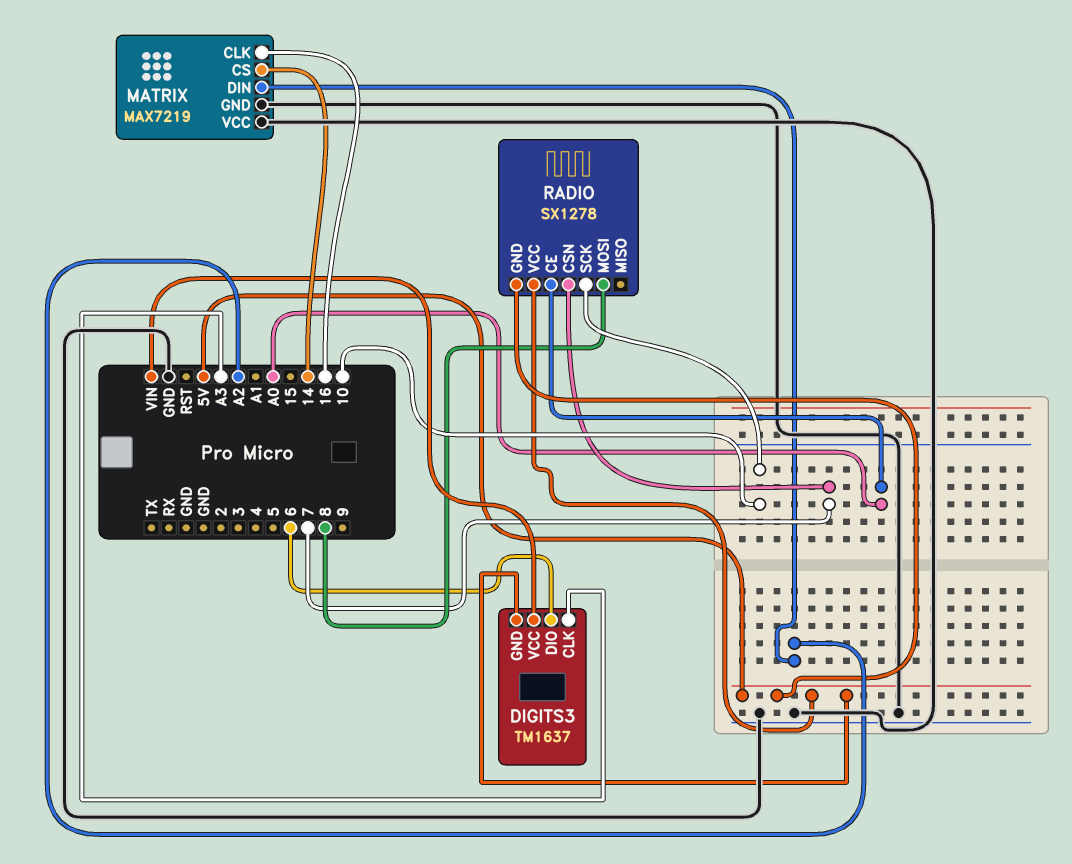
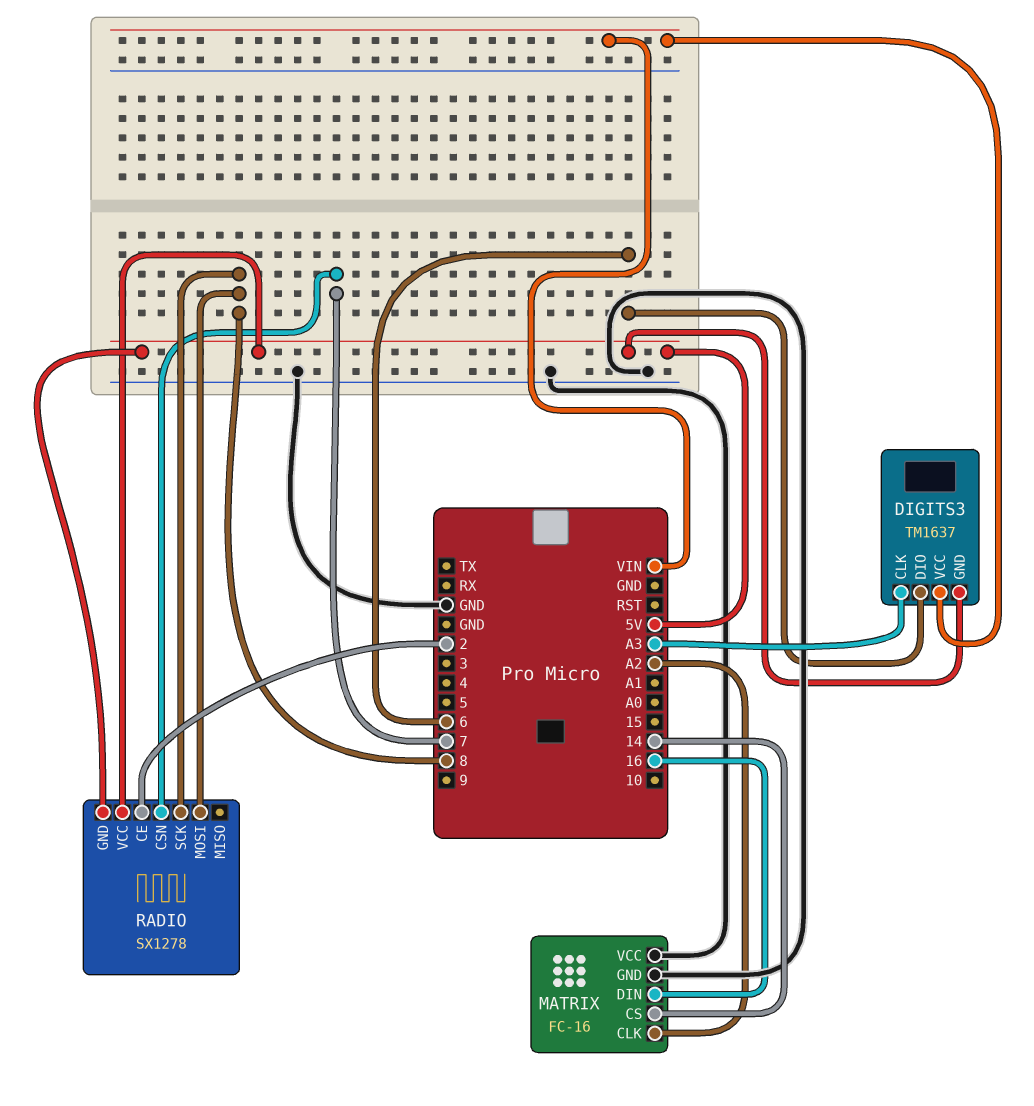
MATRIX: MAX7219 -> FC-16
MATRIX pin CLK: 16 -> A2
MATRIX pin DIN: A2 -> 16
RADIO pin CE: A0 -> 2
RADIO pin SCK: 10 -> 8

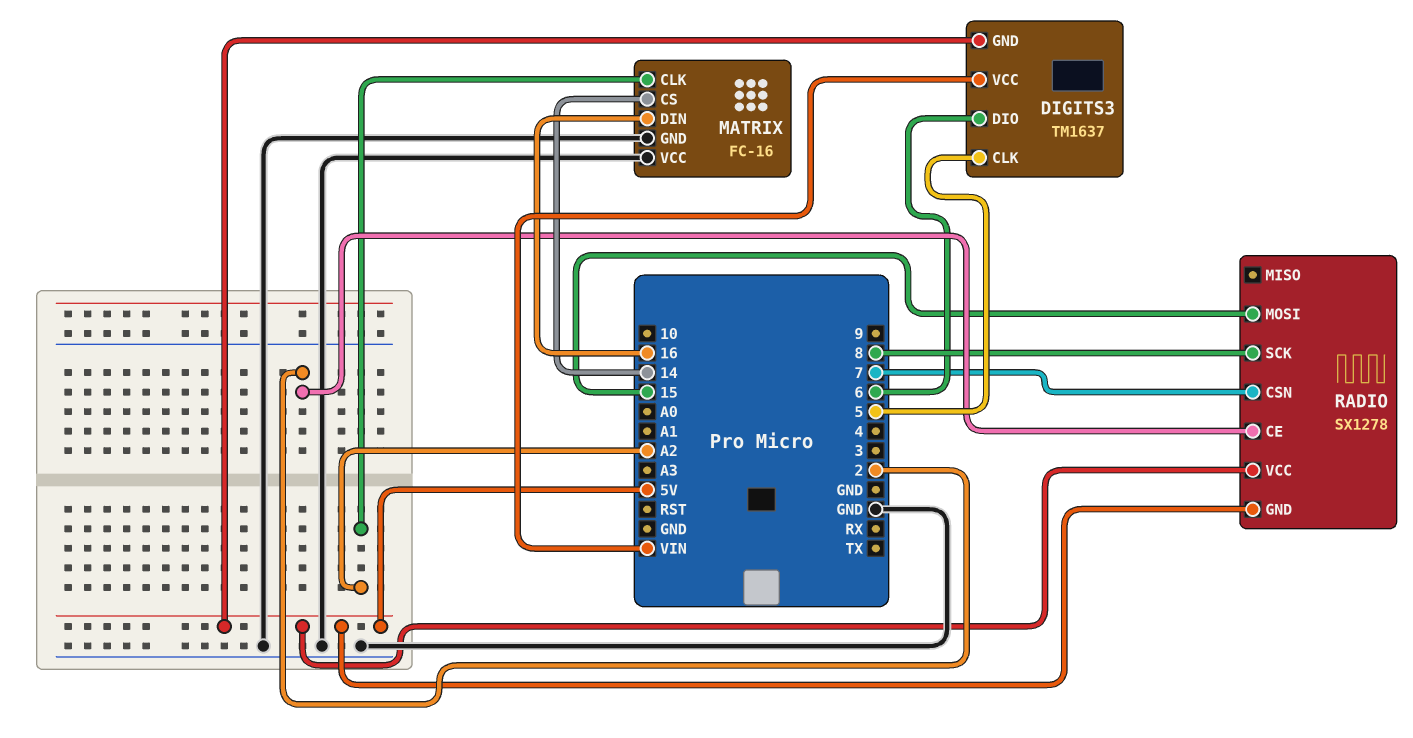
DIGITS3 pin CLK: A3 -> 5
RADIO pin MOSI: 8 -> 15

